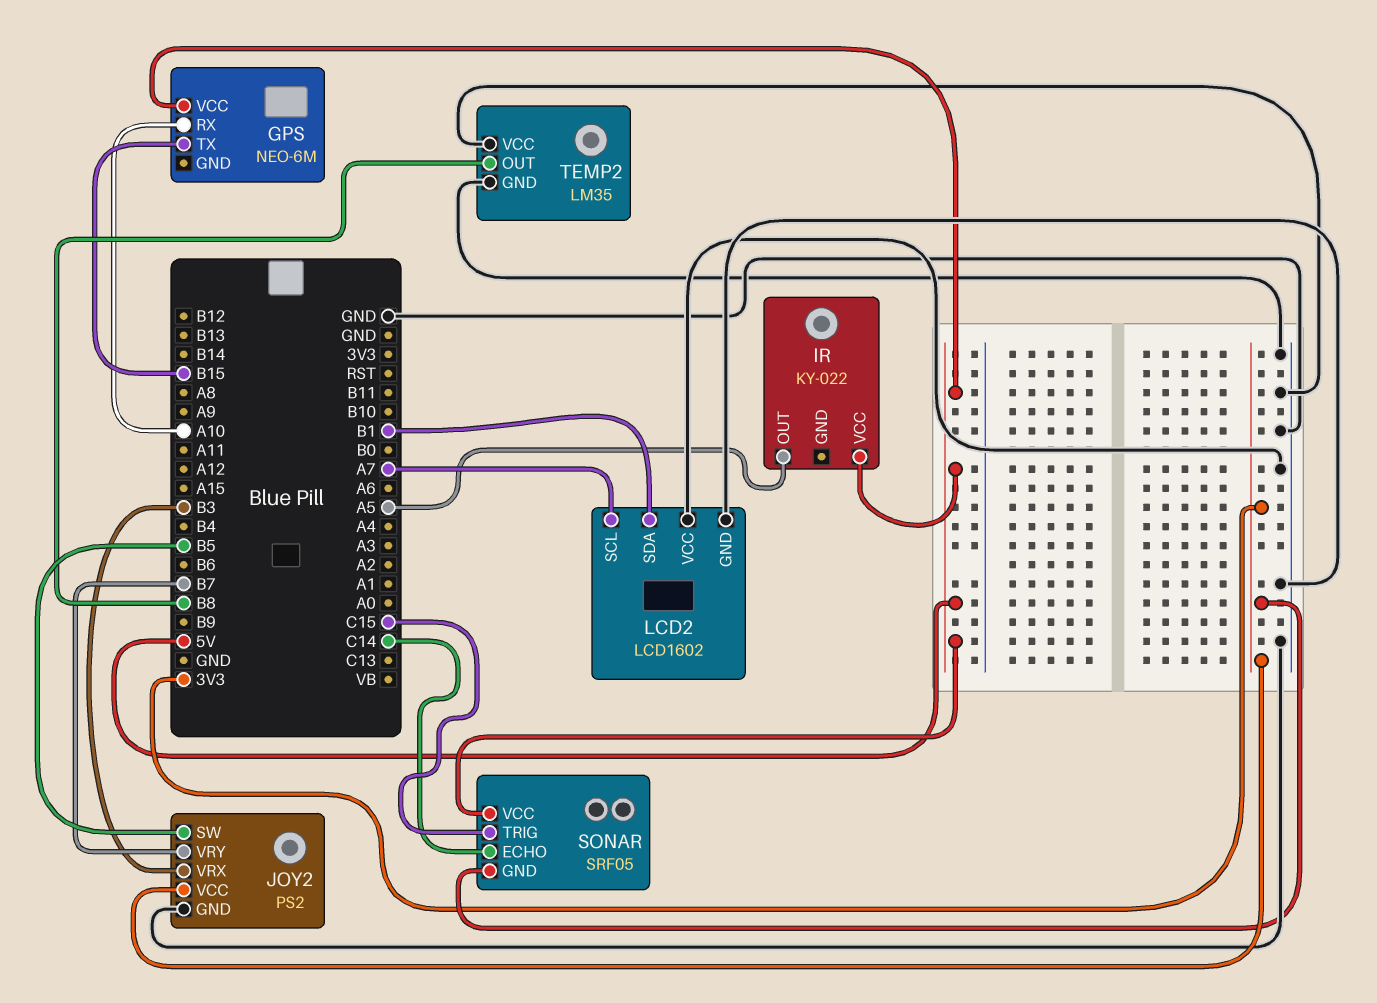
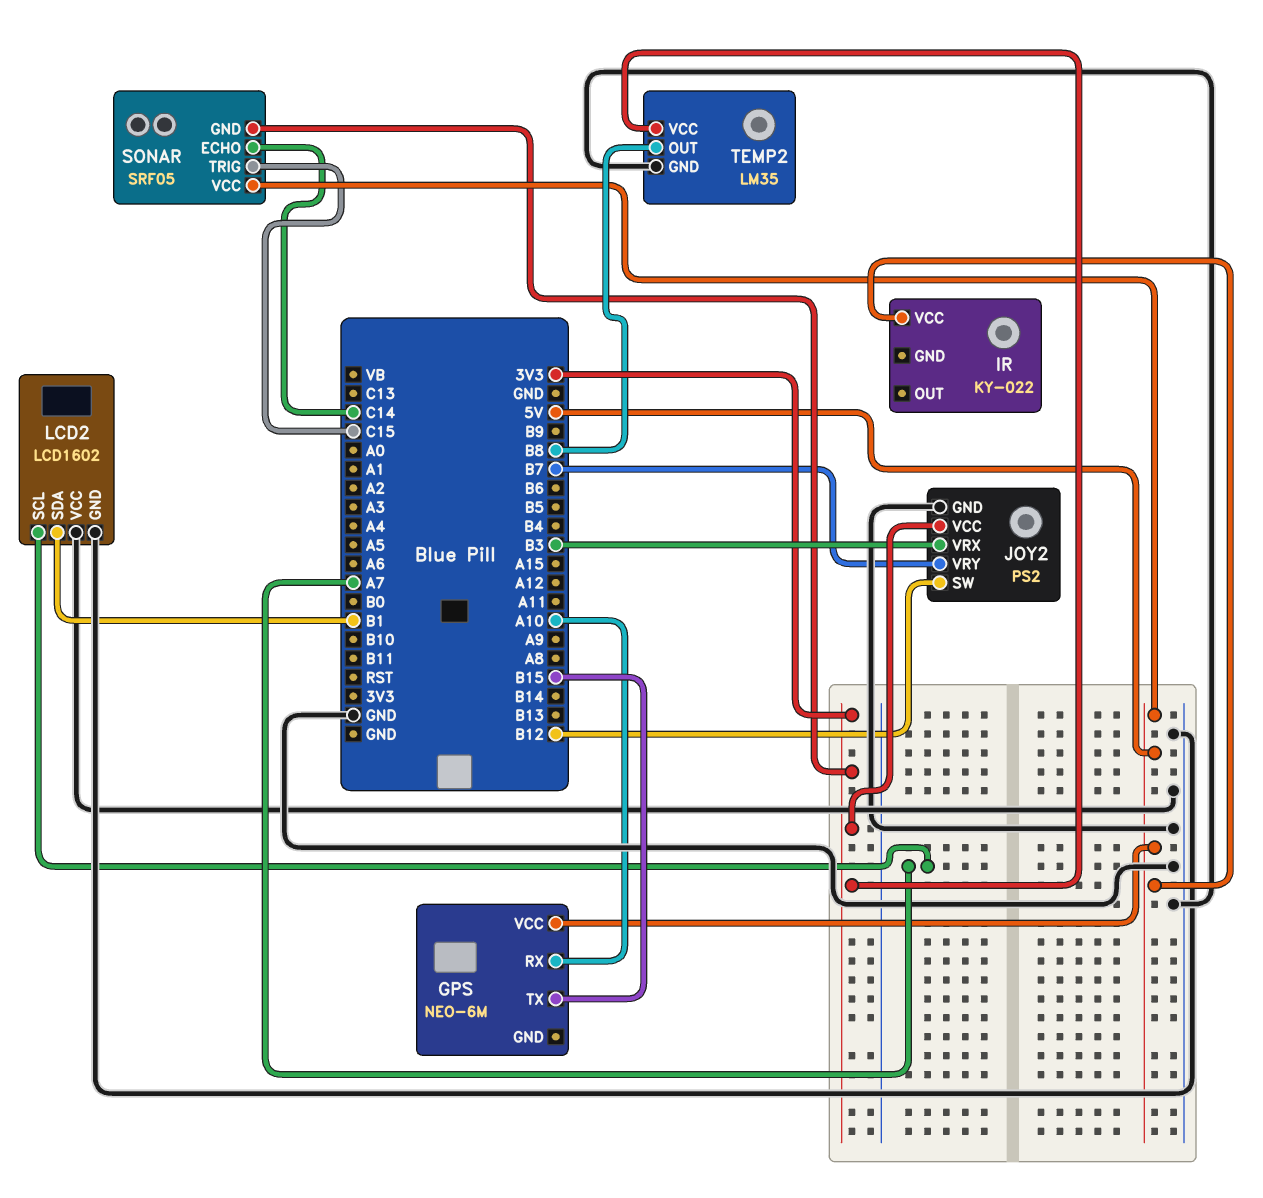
IR pin OUT: A5 -> none
JOY2 pin SW: B5 -> B12
TEMP2 pin VCC: GND -> 3V3

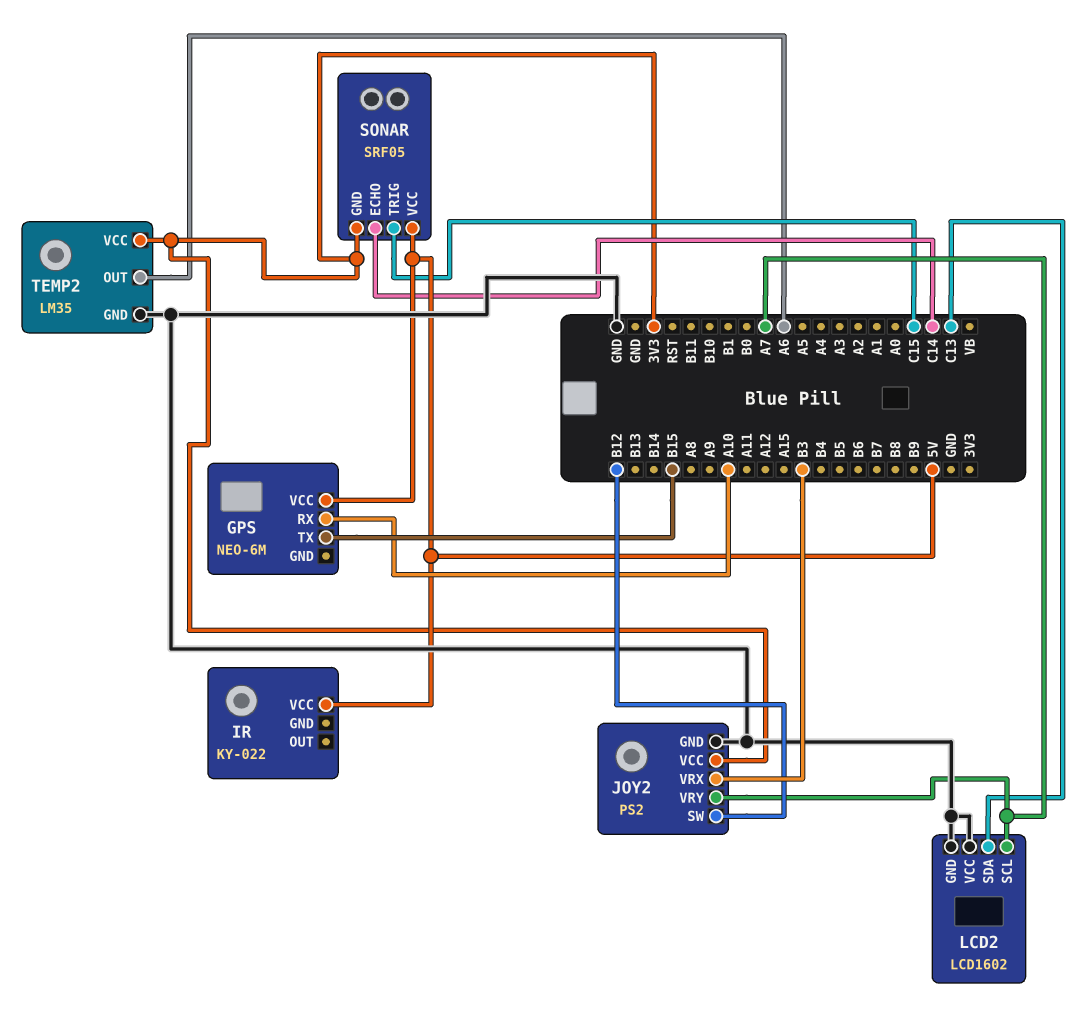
JOY2 pin VRY: B7 -> A7
LCD2 pin SDA: B1 -> C13
TEMP2 pin OUT: B8 -> A6

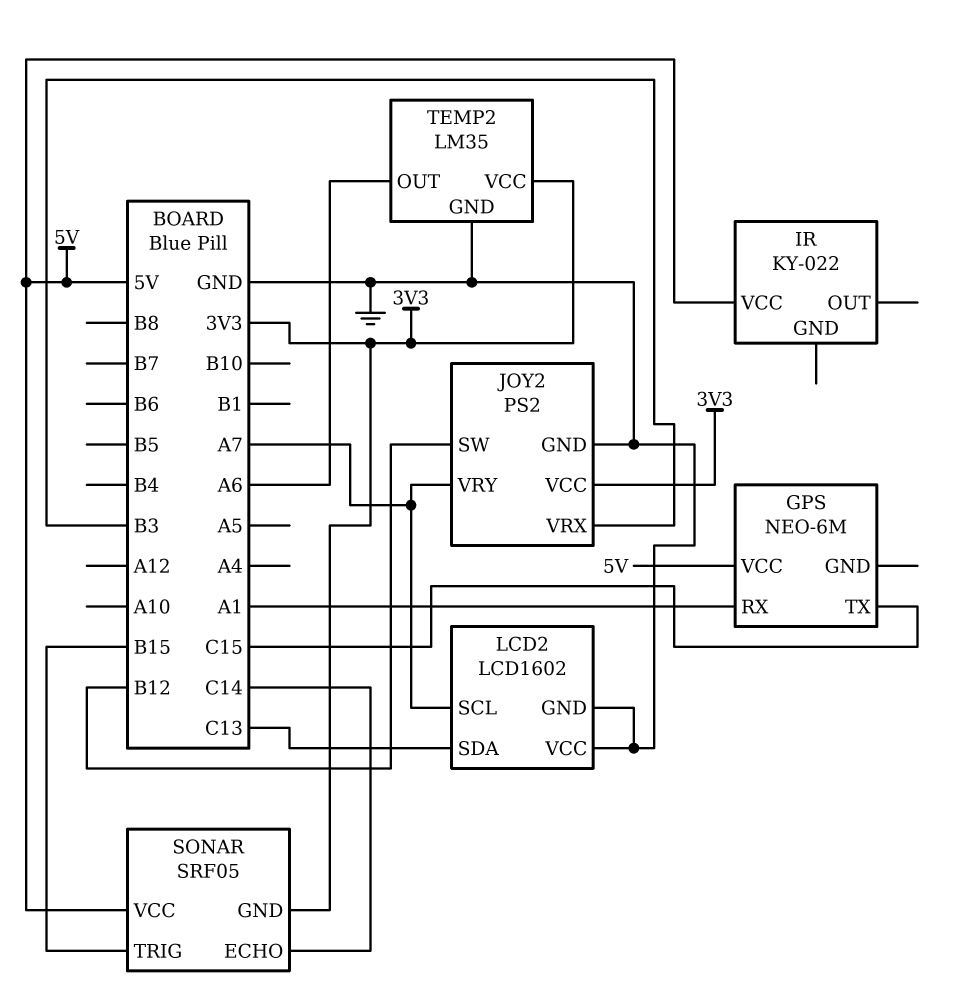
GPS pin RX: A10 -> A1
GPS pin TX: B15 -> C15
SONAR pin TRIG: C15 -> B15

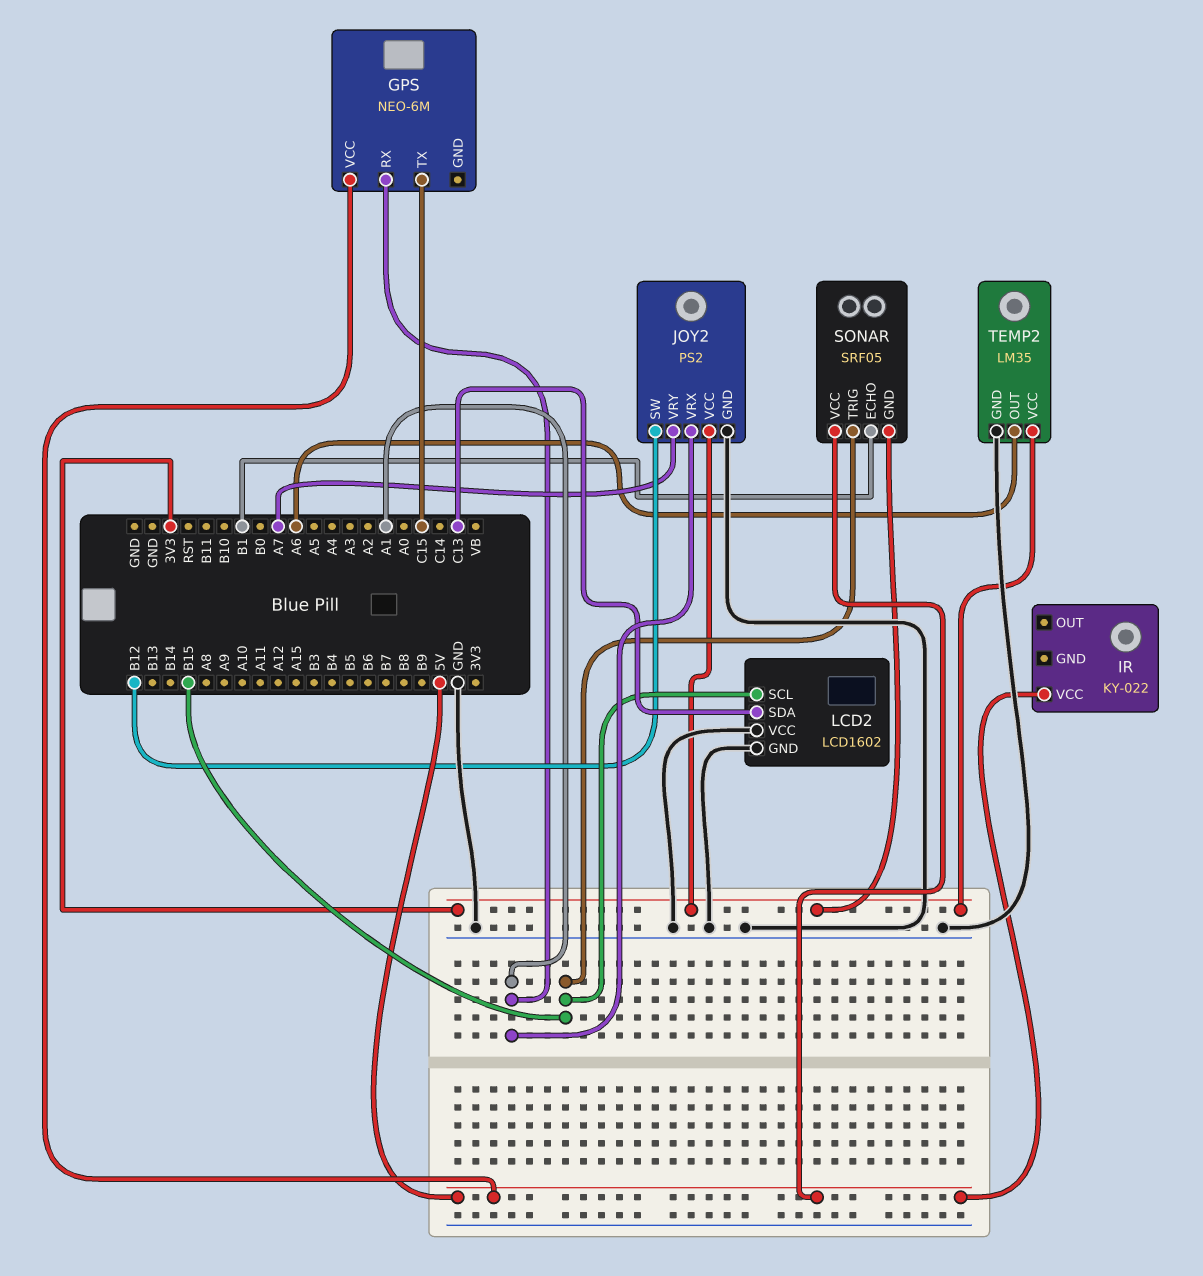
JOY2 pin VRX: B3 -> A1
LCD2 pin SCL: A7 -> B15
SONAR pin ECHO: C14 -> B1

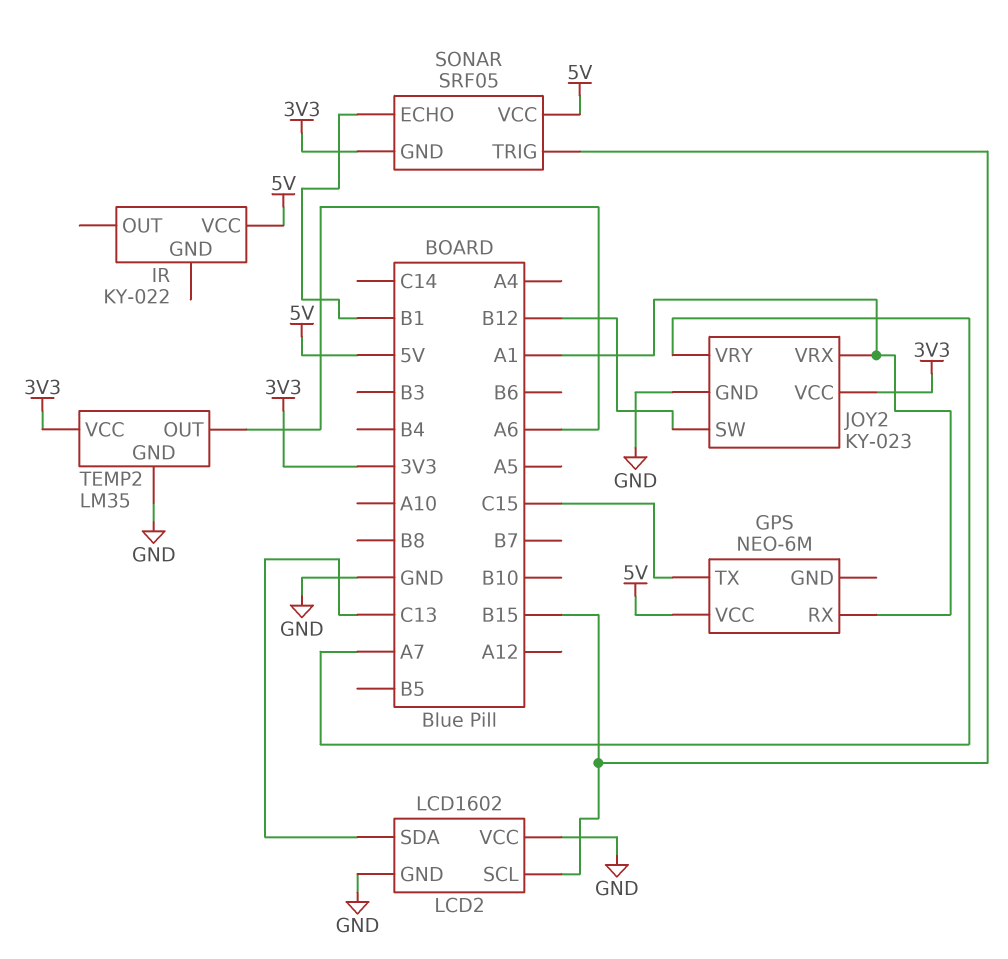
JOY2: PS2 -> KY-023

